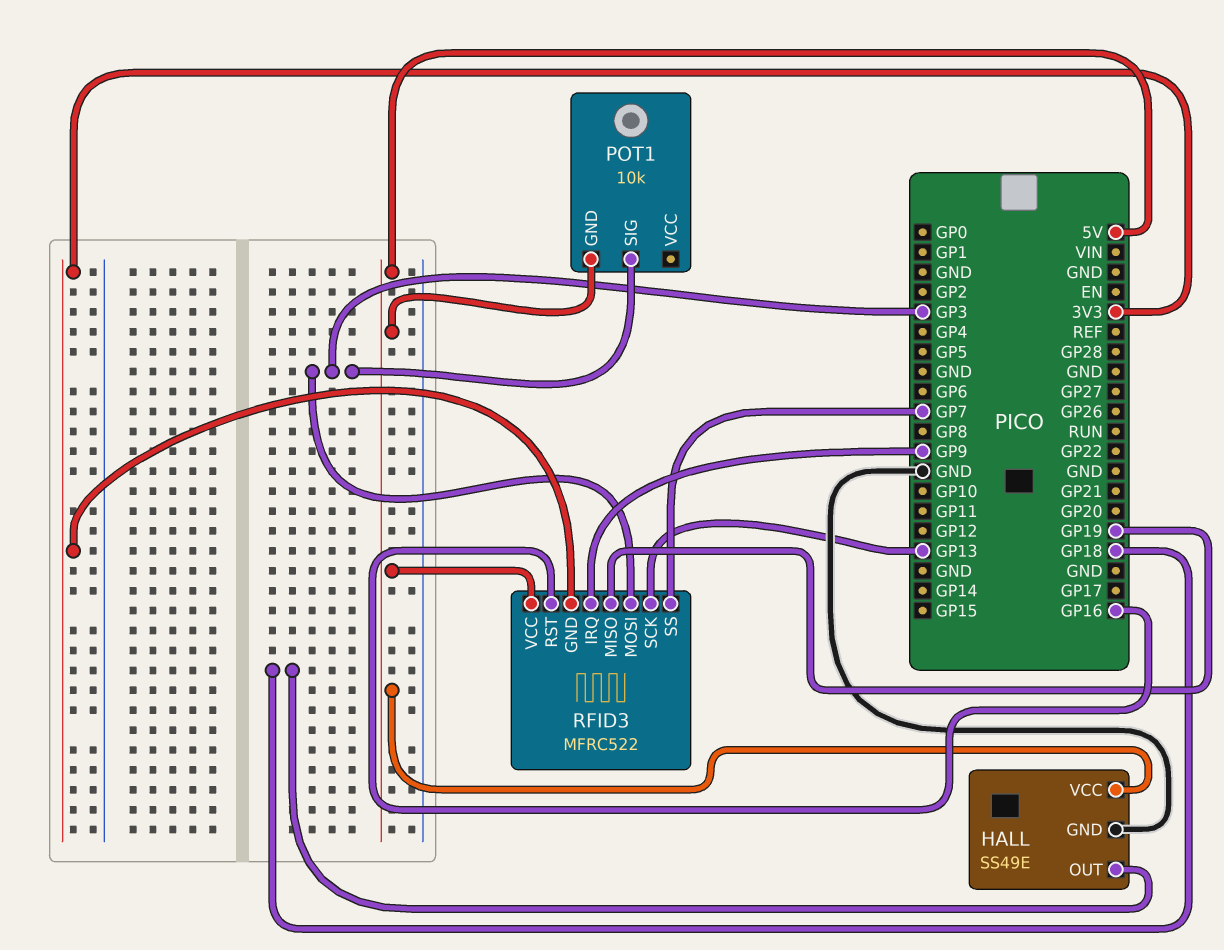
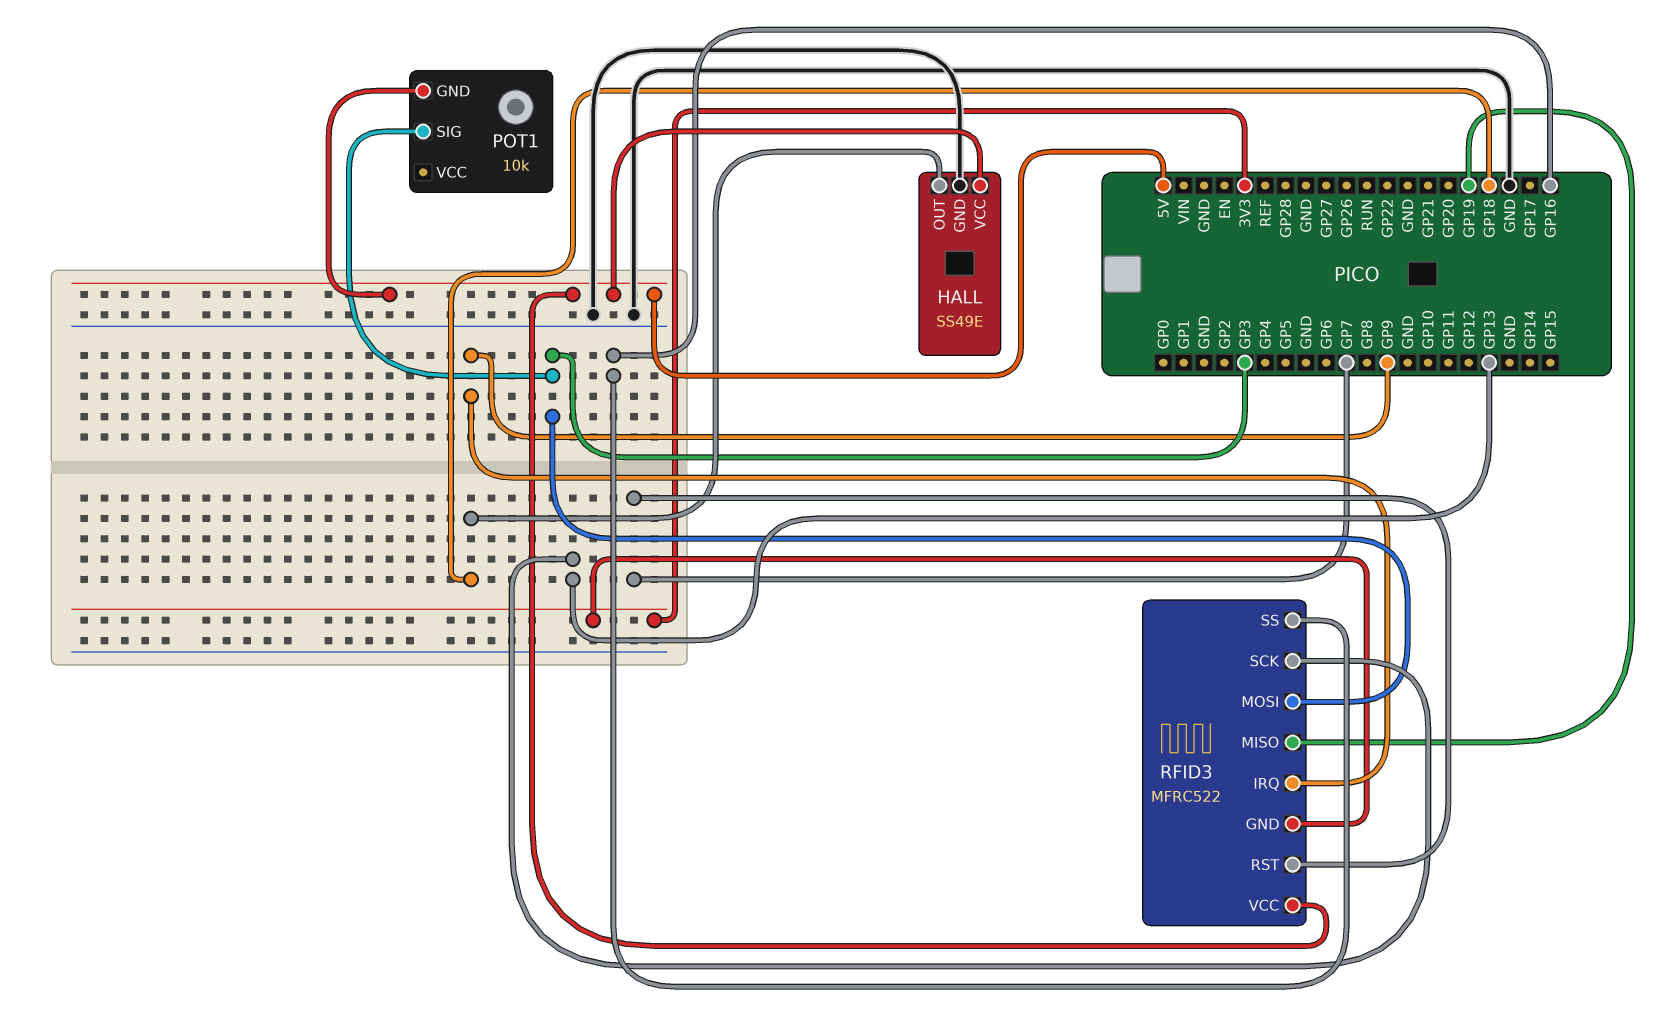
RFID3 pin RST: GP16 -> GP7
RFID3 pin SS: GP7 -> GP16

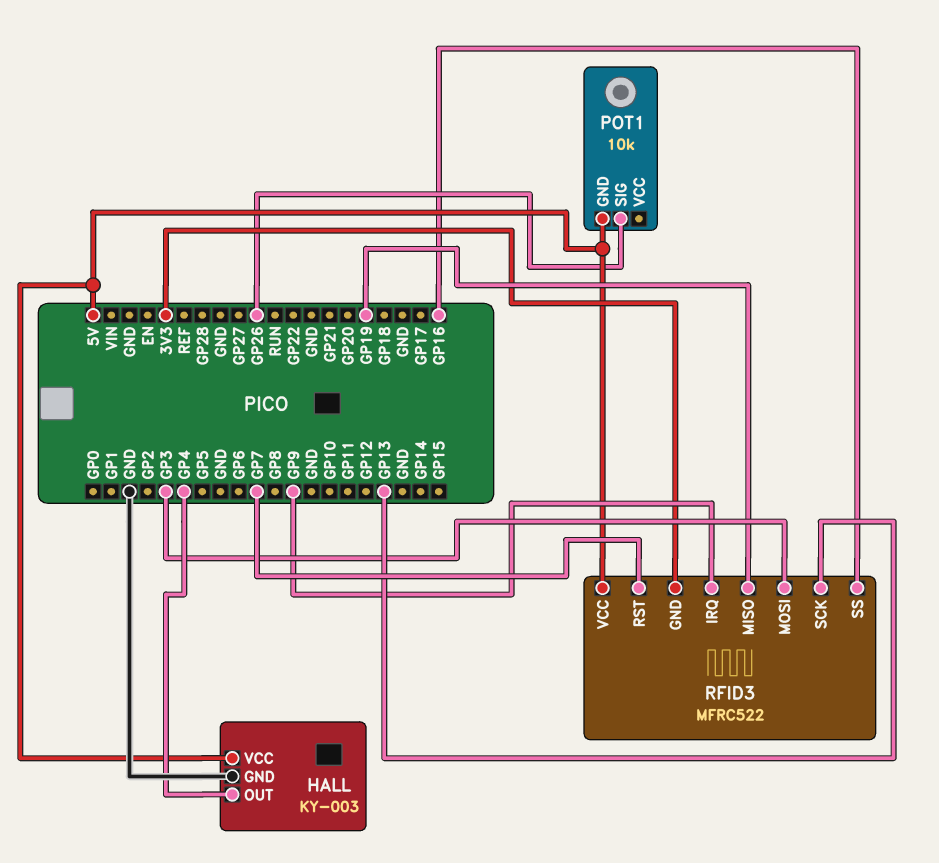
HALL: SS49E -> KY-003
HALL pin OUT: GP18 -> GP4
POT1 pin SIG: GP3 -> GP26

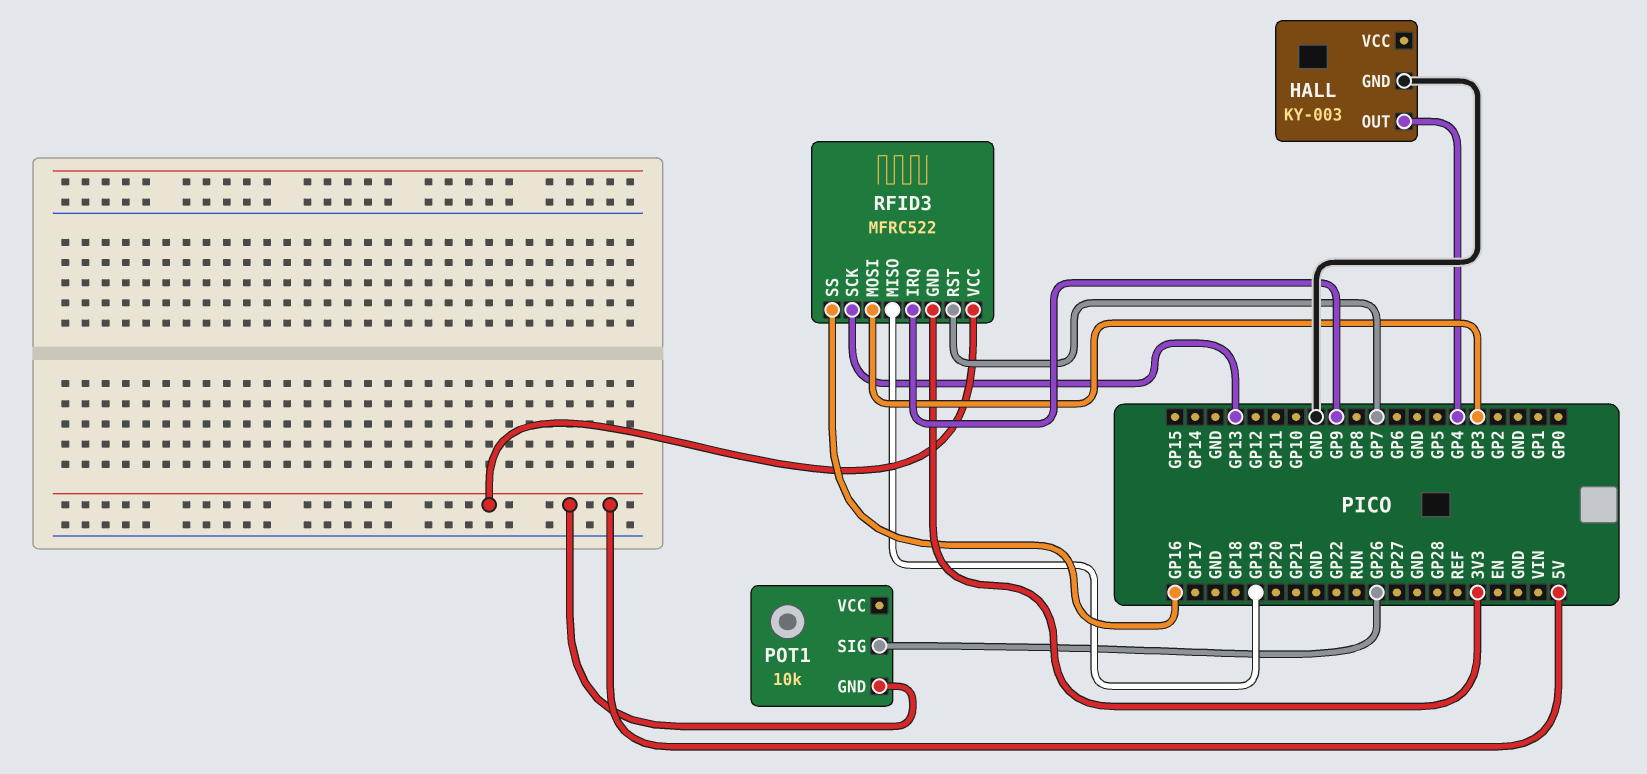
HALL pin VCC: 5V -> none

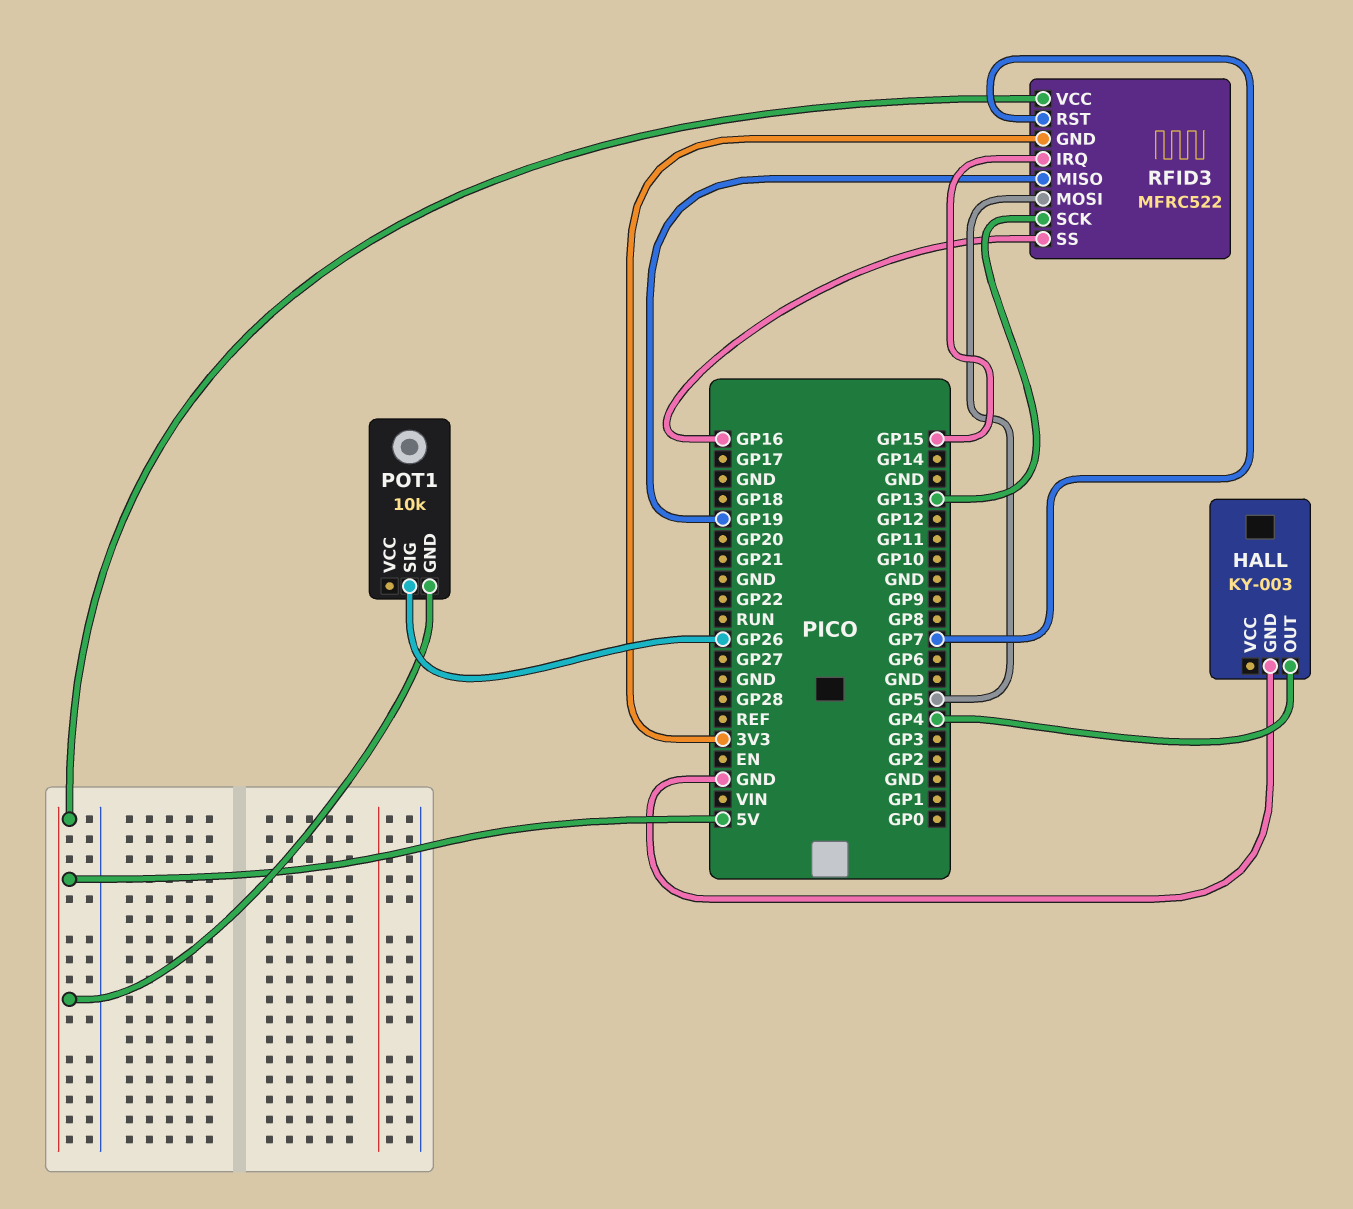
RFID3 pin IRQ: GP9 -> GP15
RFID3 pin MOSI: GP3 -> GP5

